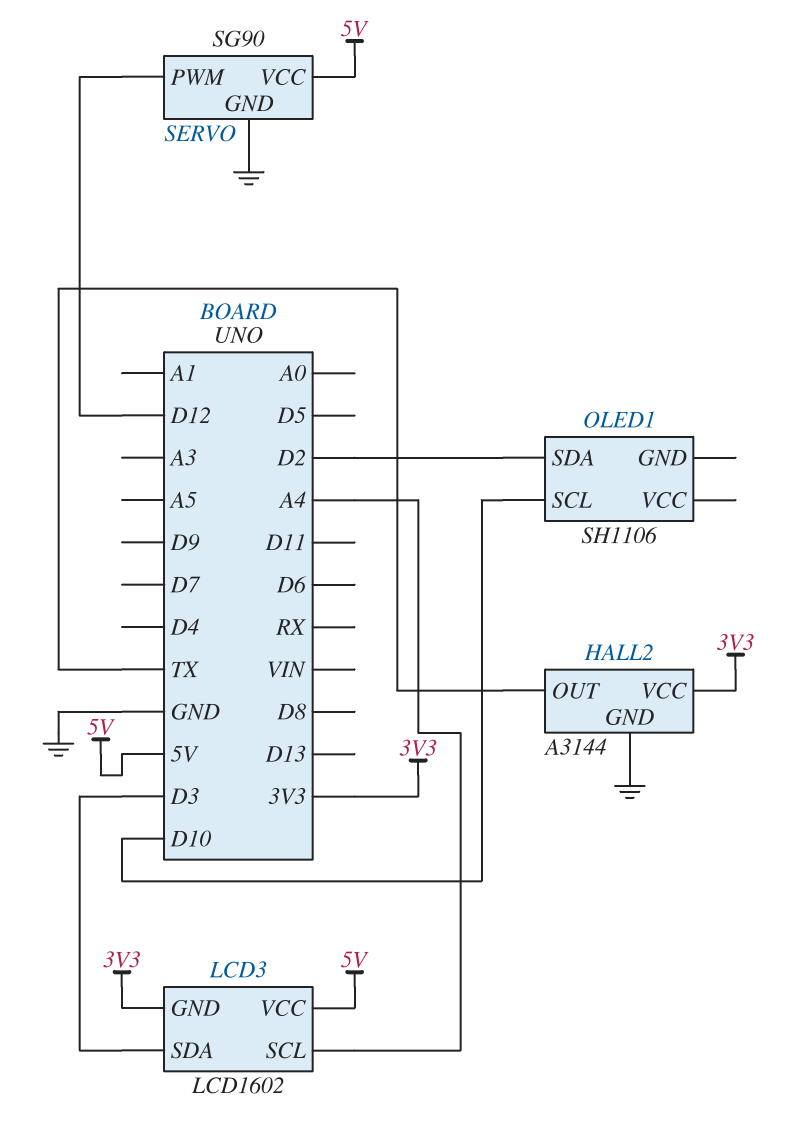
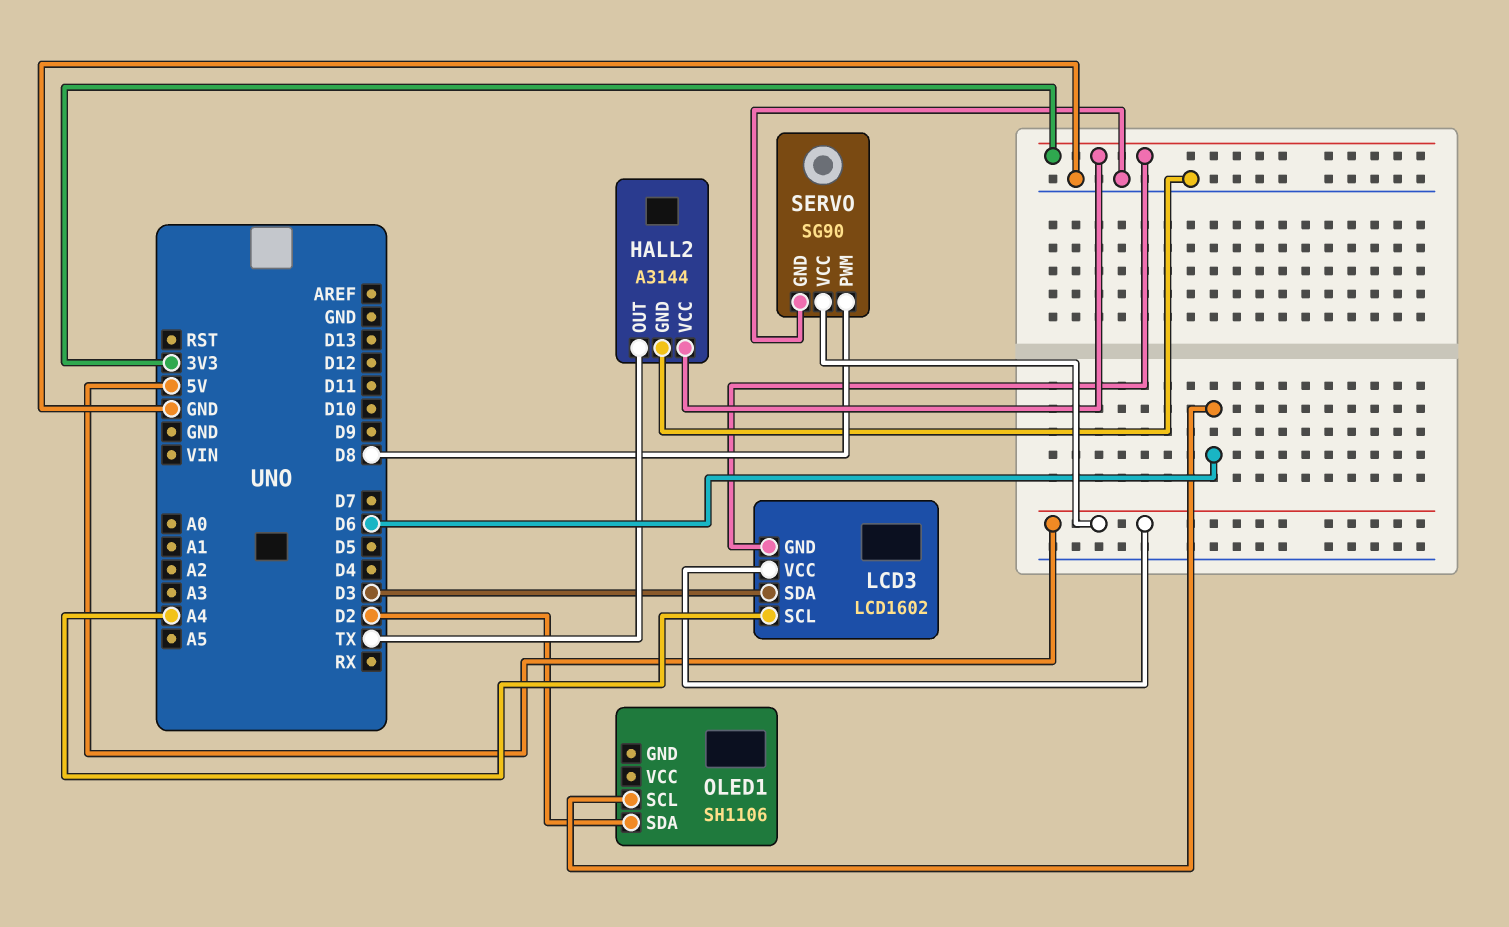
OLED1 pin SCL: D10 -> D6
SERVO pin PWM: D12 -> D8

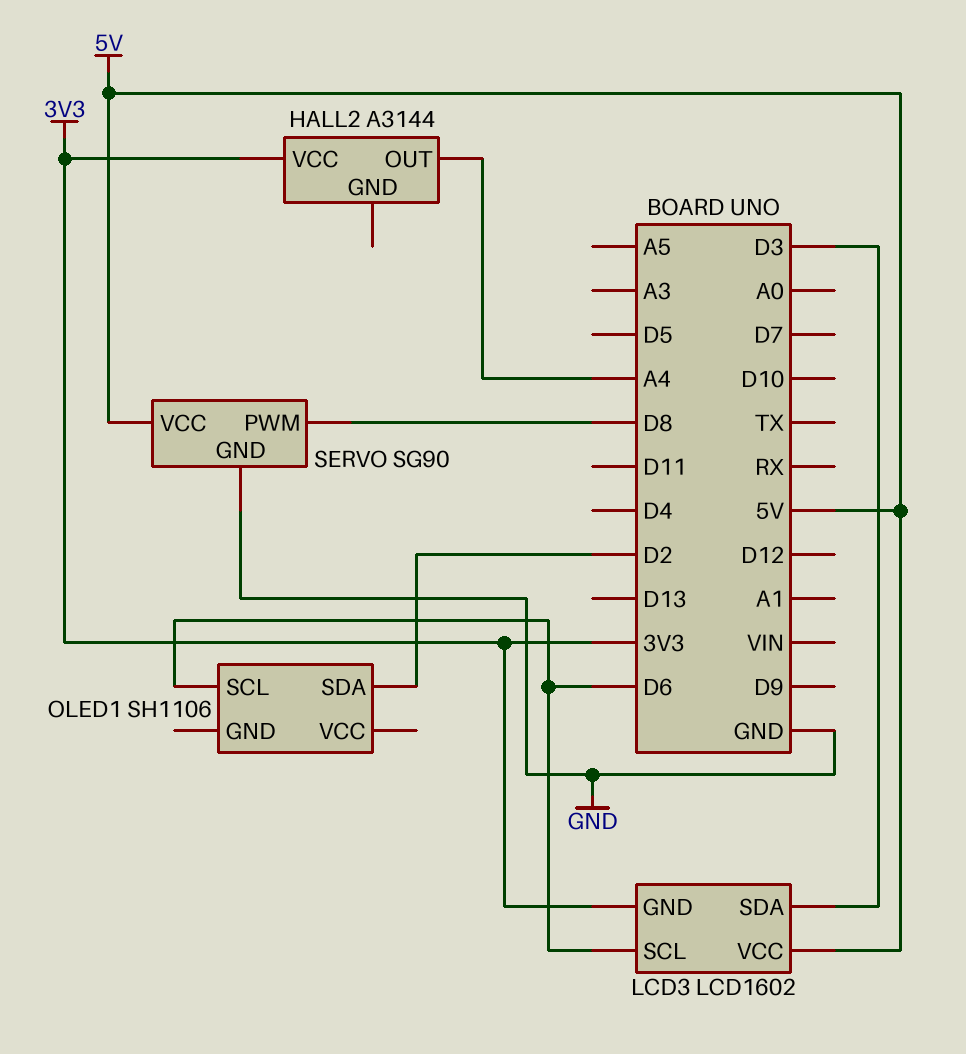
HALL2 pin GND: GND -> none
HALL2 pin OUT: TX -> A4
LCD3 pin SCL: A4 -> D6

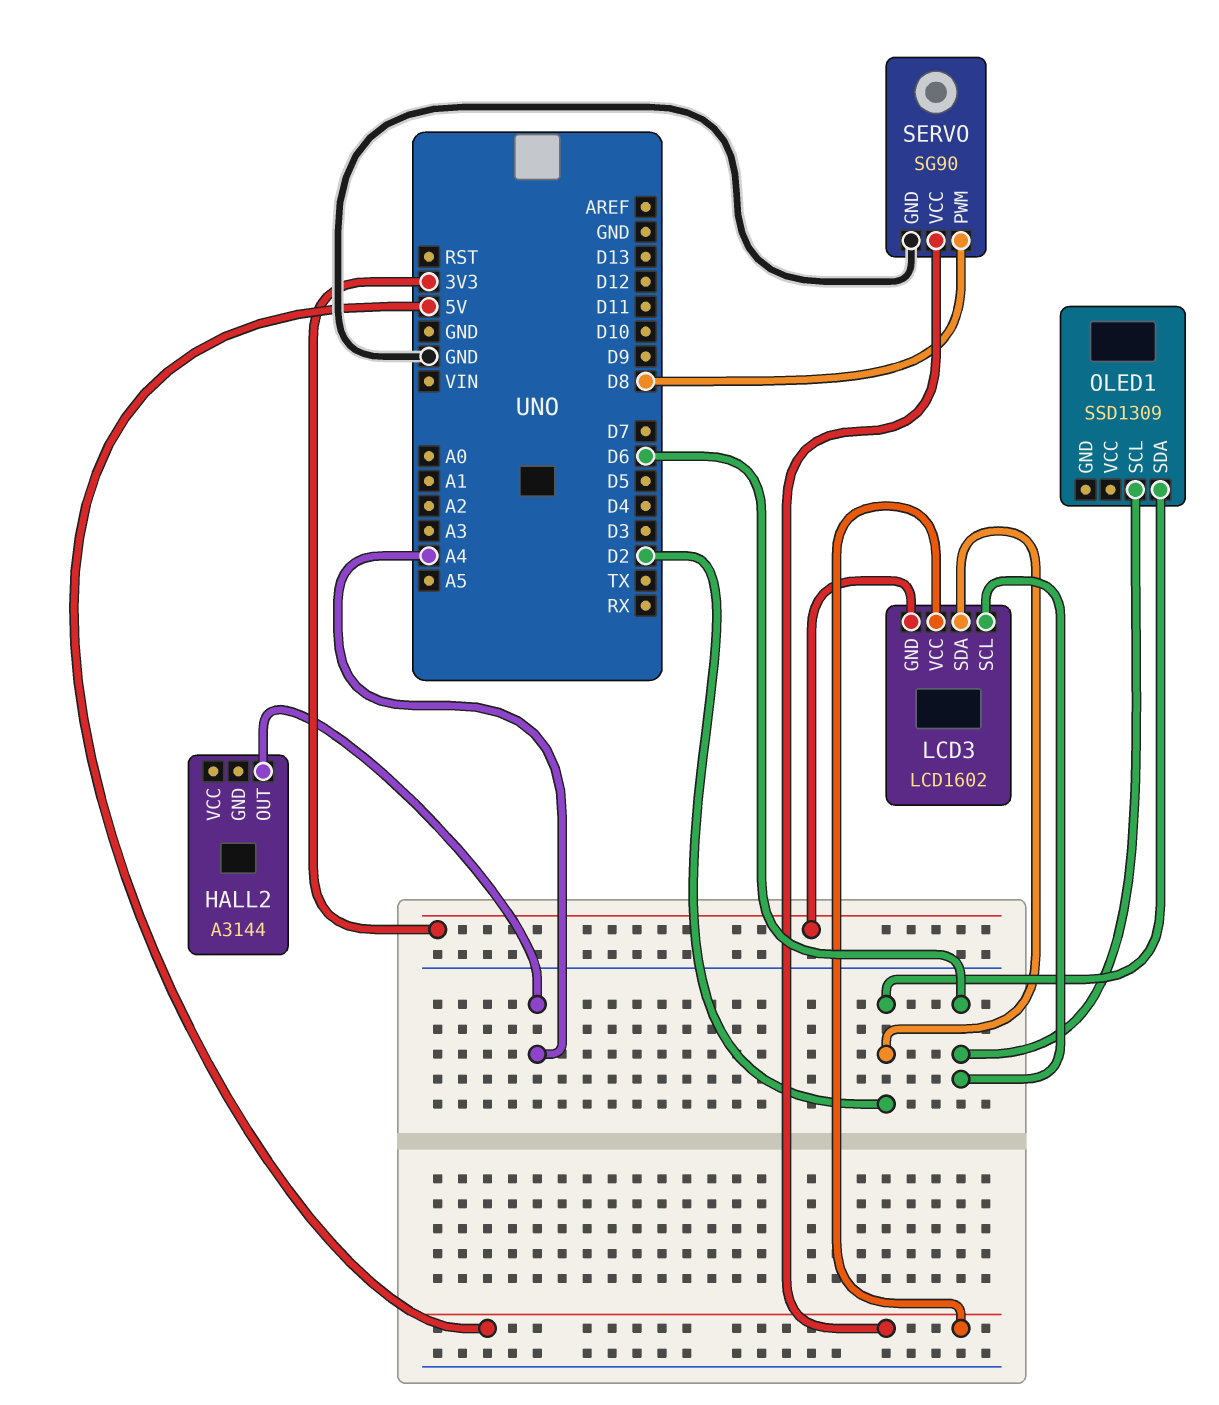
HALL2 pin VCC: 3V3 -> none
LCD3 pin SDA: D3 -> D2
OLED1: SH1106 -> SSD1309

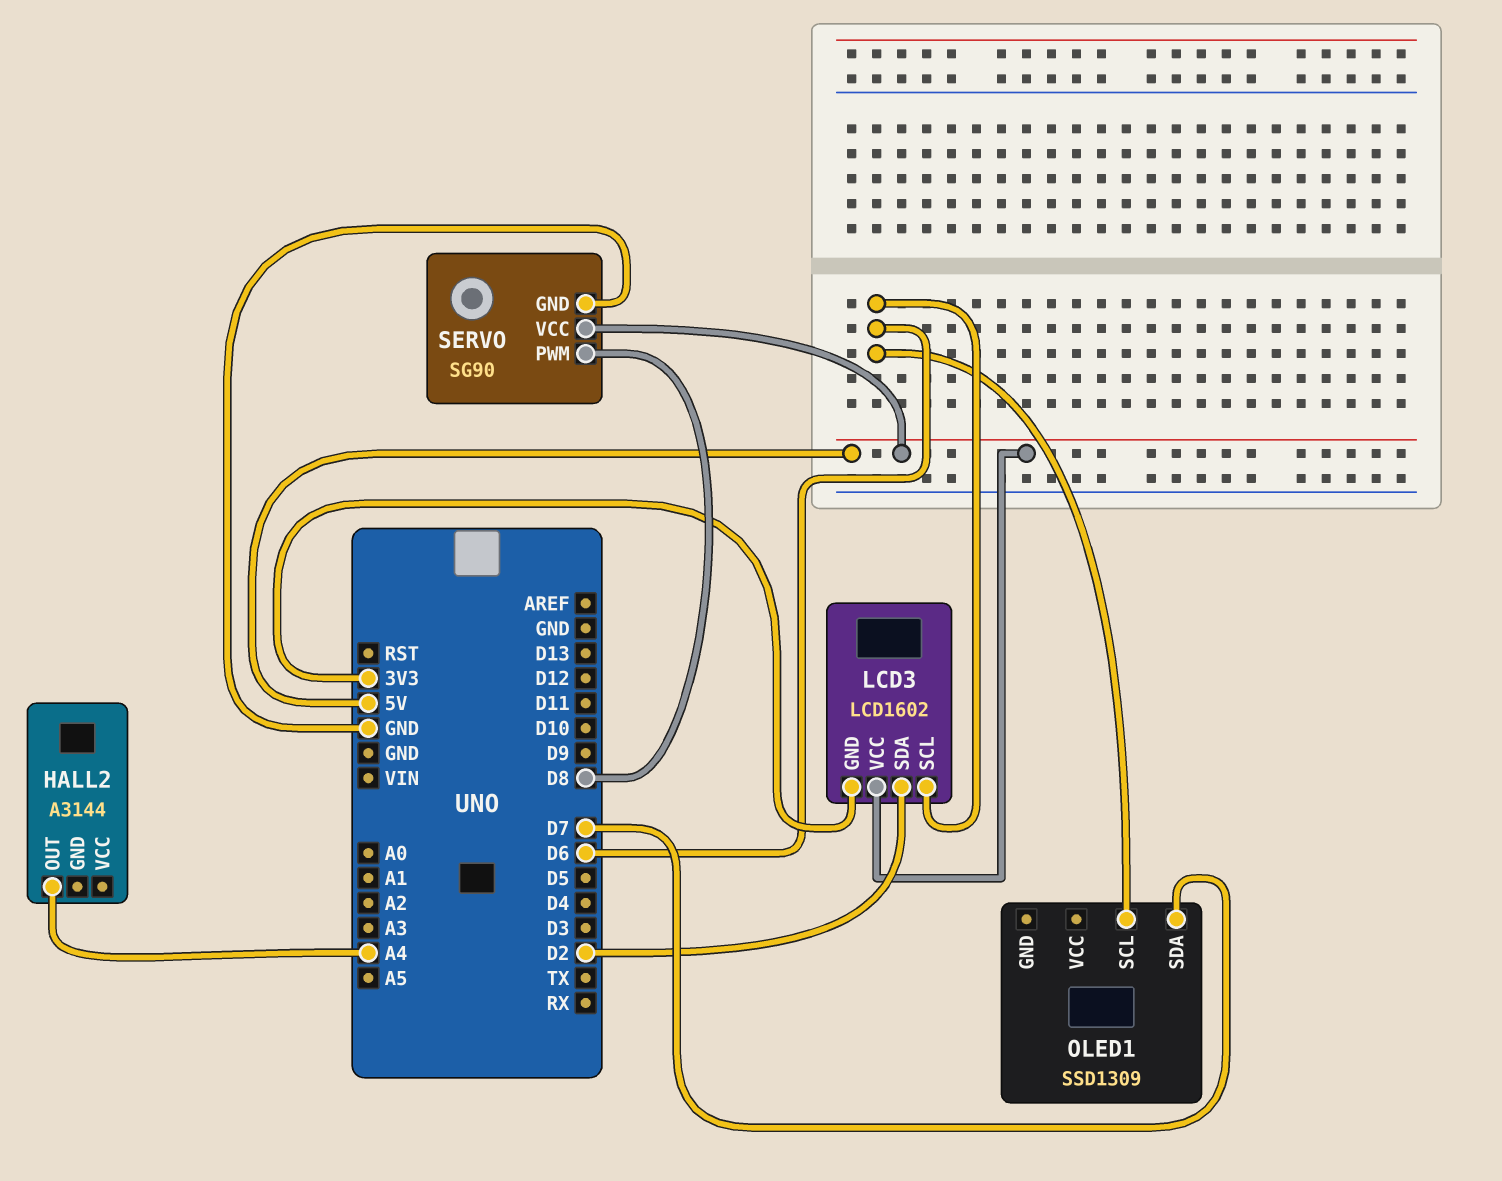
OLED1 pin SDA: D2 -> D7

